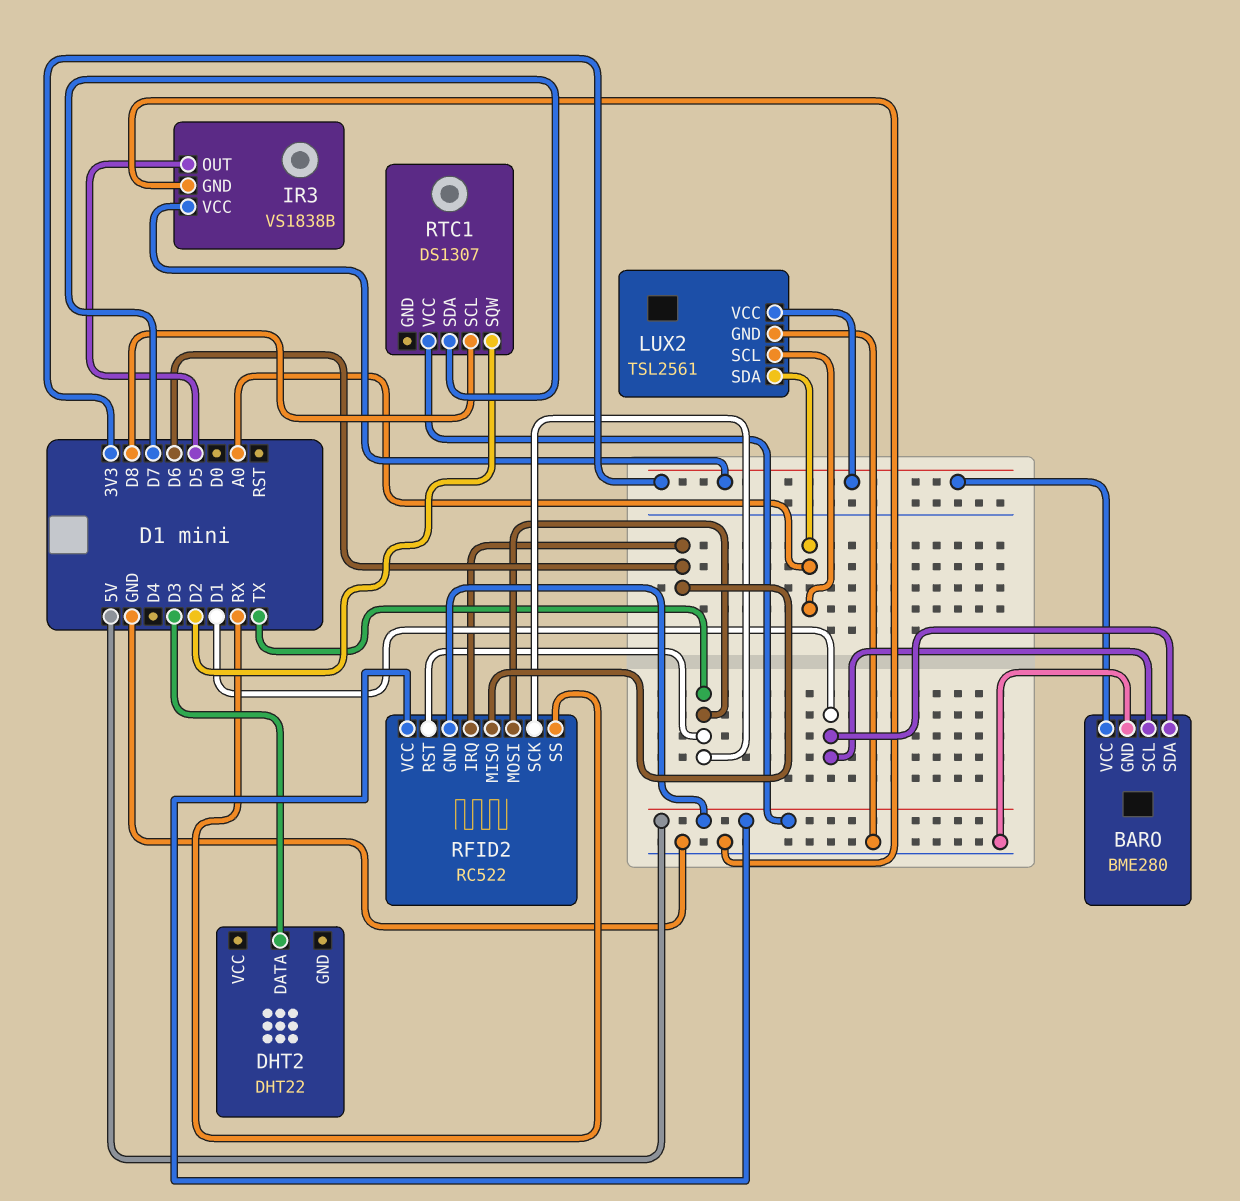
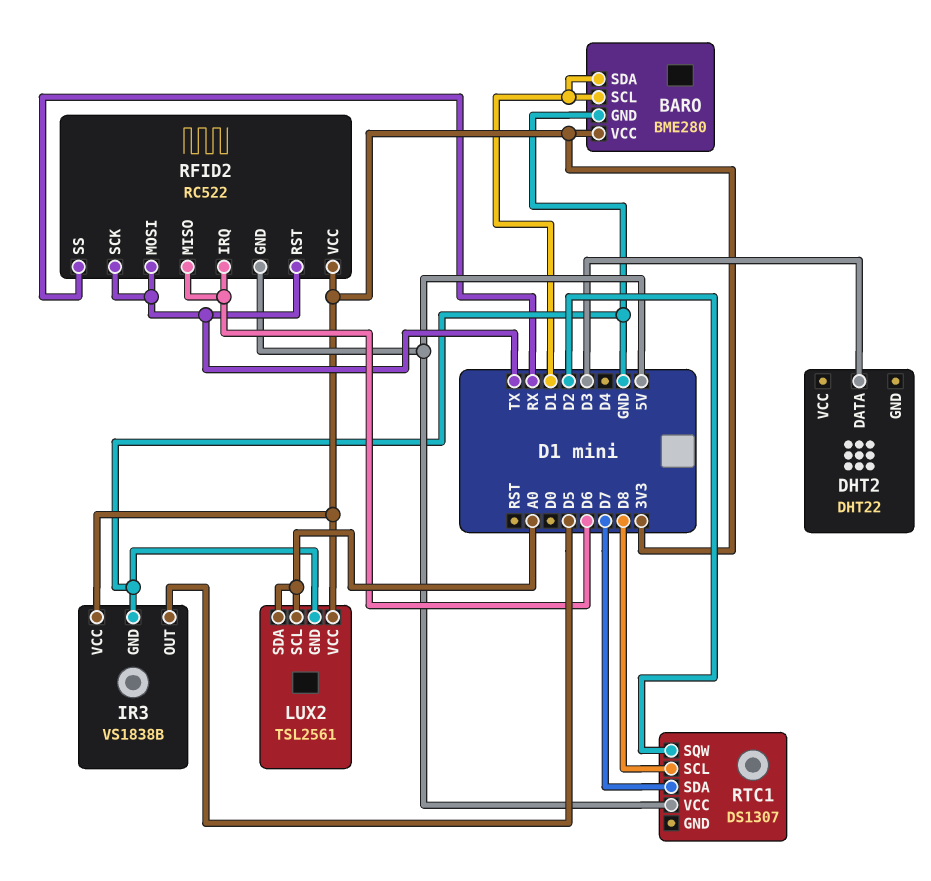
RFID2 pin VCC: 5V -> 3V3

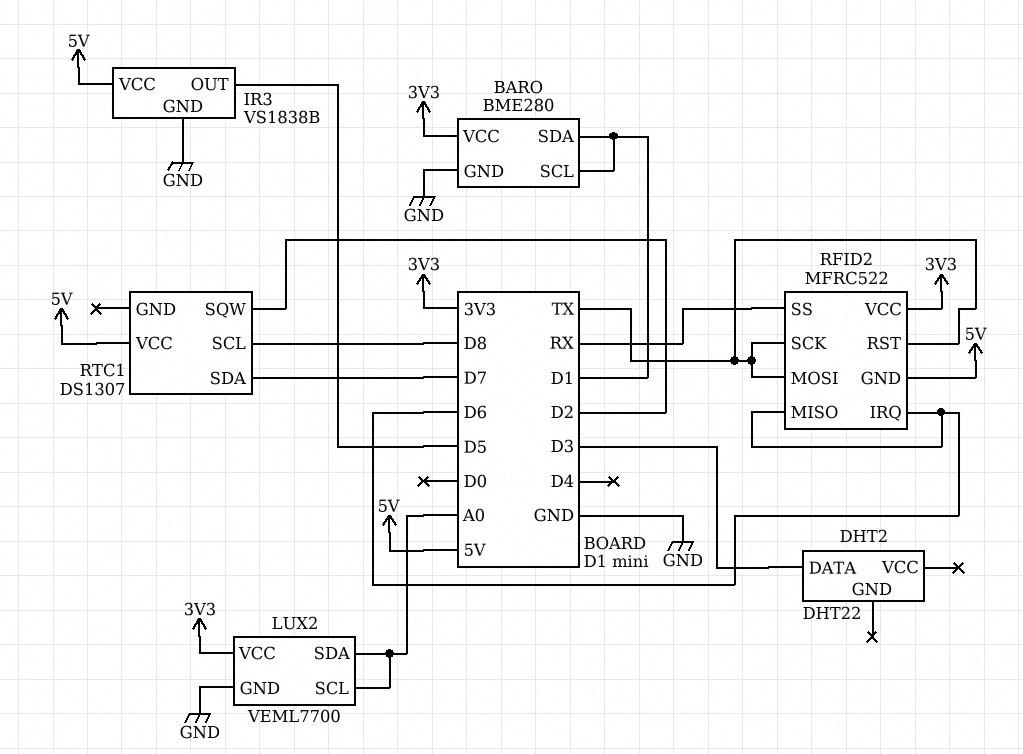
IR3 pin VCC: 3V3 -> 5V
LUX2: TSL2561 -> VEML7700
RFID2: RC522 -> MFRC522

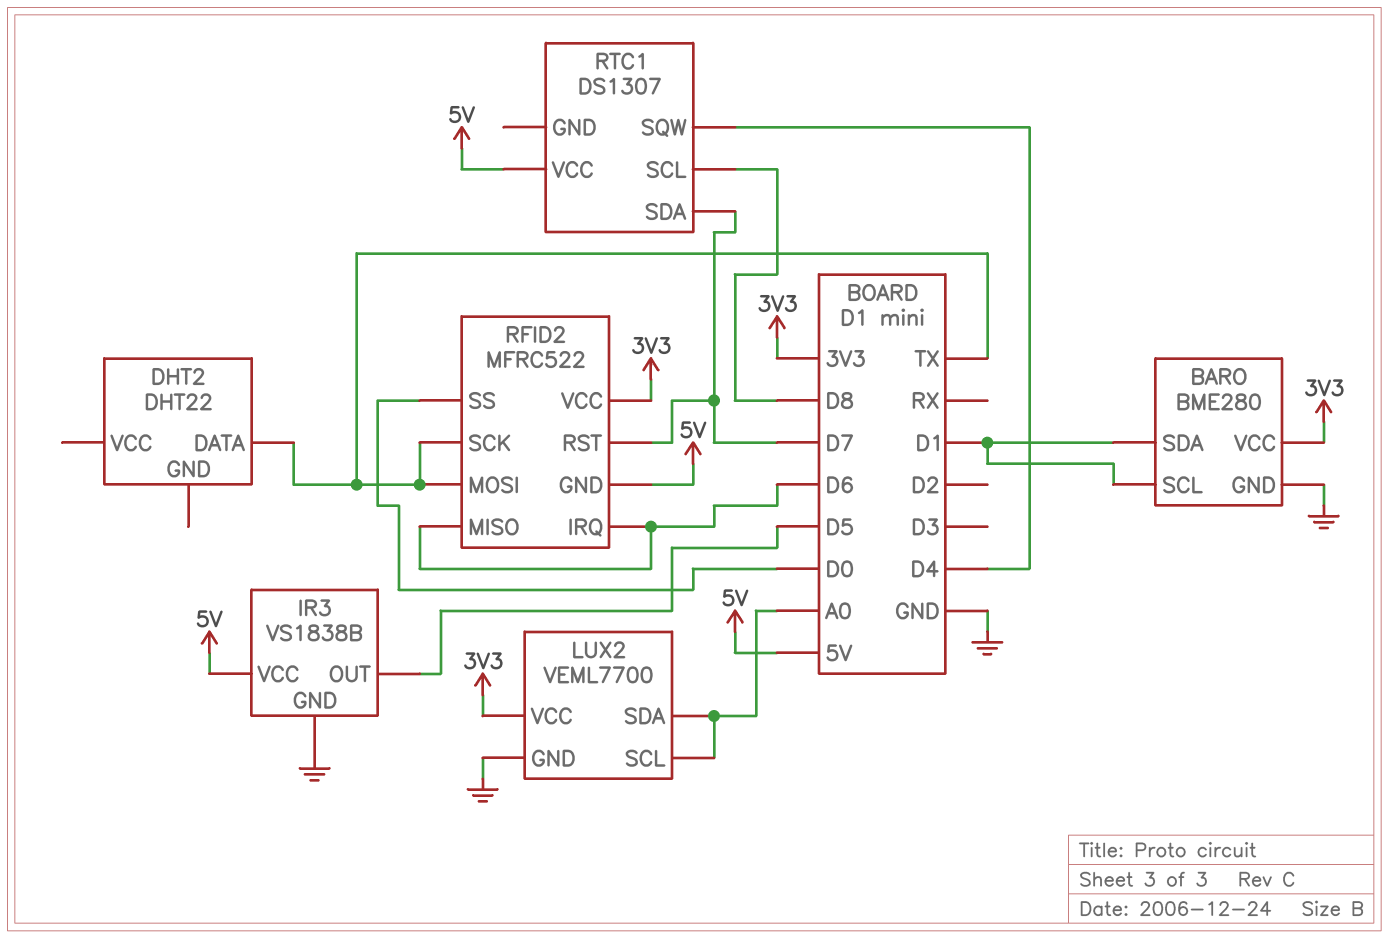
DHT2 pin DATA: D3 -> TX
RFID2 pin RST: TX -> D7
RFID2 pin SS: RX -> D0
RTC1 pin SQW: D2 -> D4

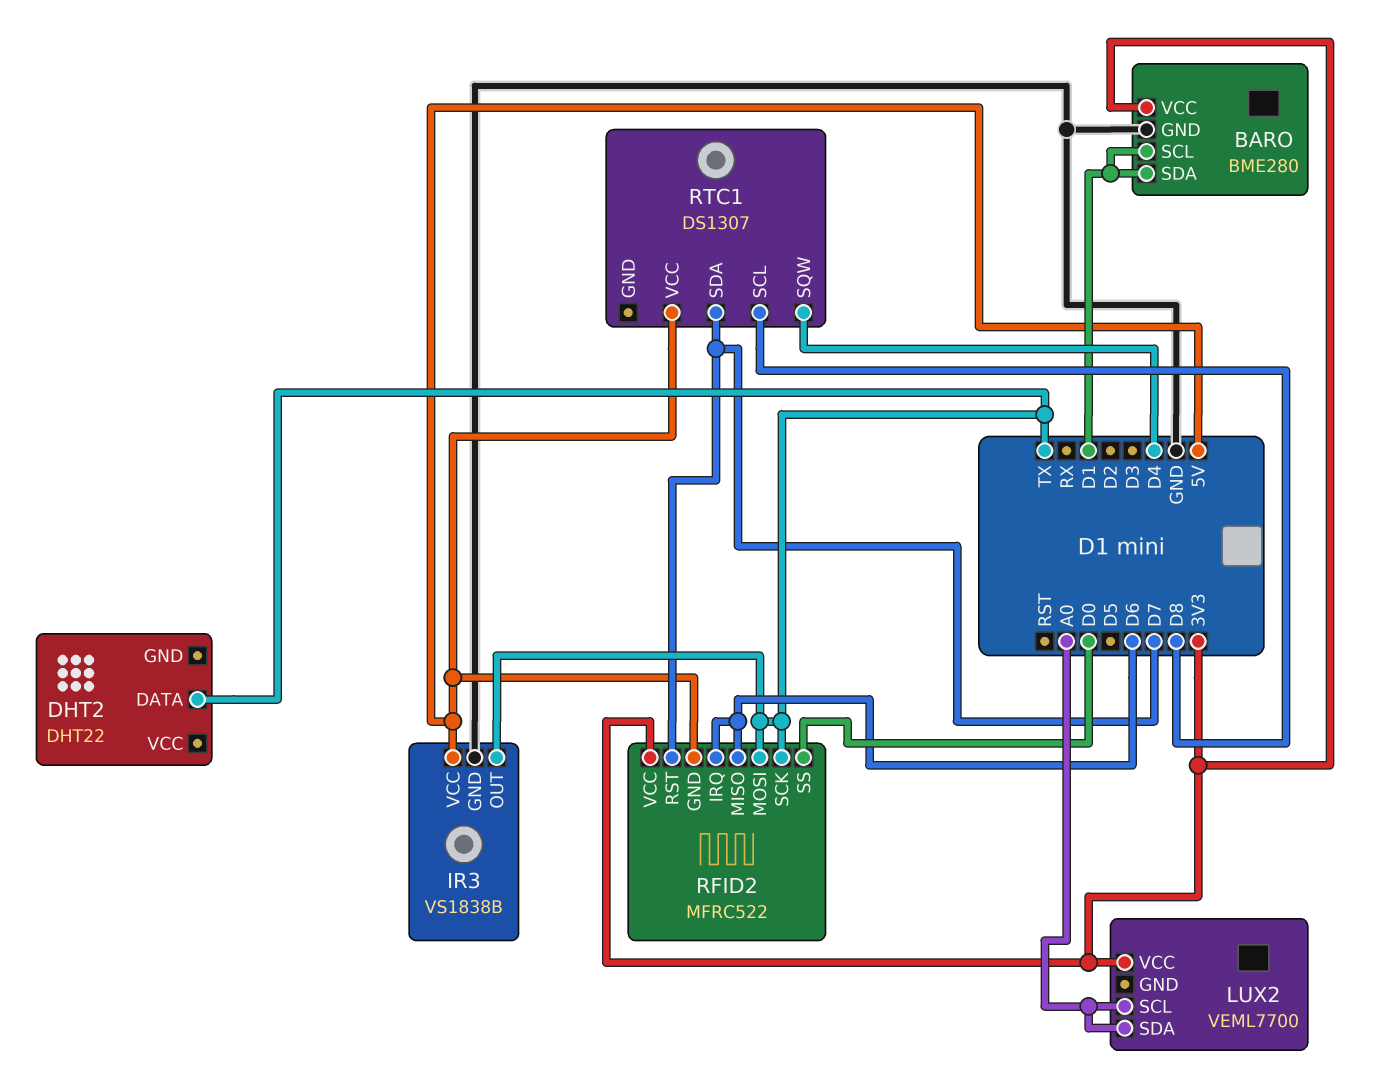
IR3 pin OUT: D5 -> TX
LUX2 pin GND: GND -> none

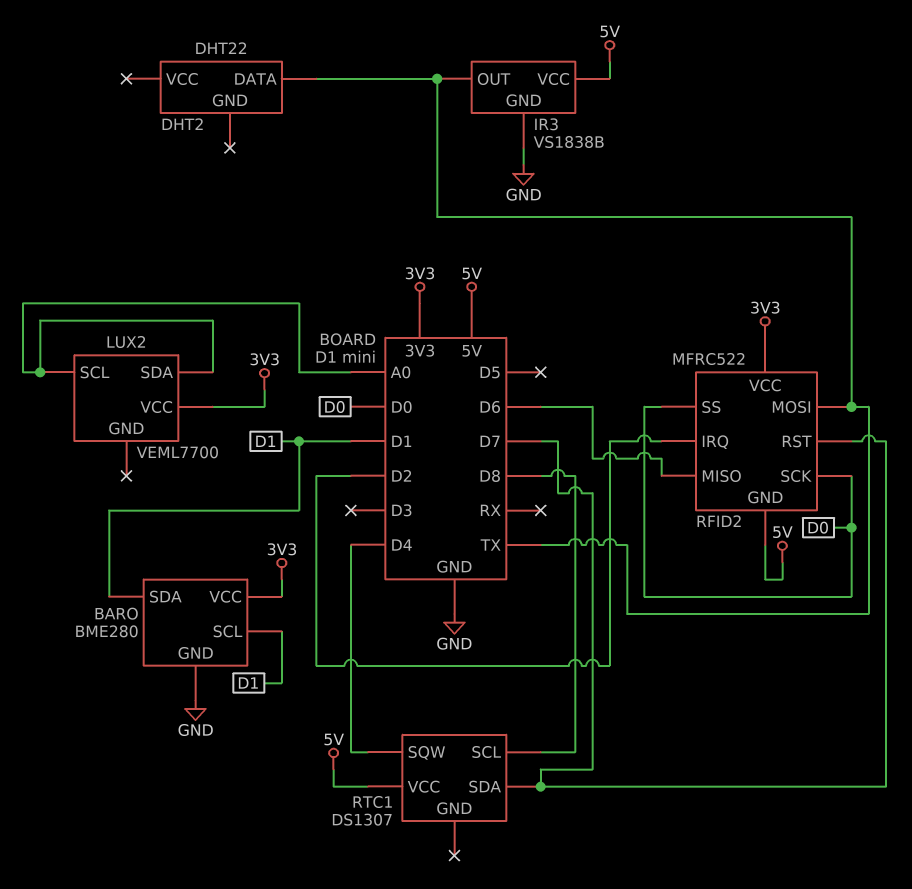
RFID2 pin IRQ: D6 -> D2
RFID2 pin SCK: TX -> D0

